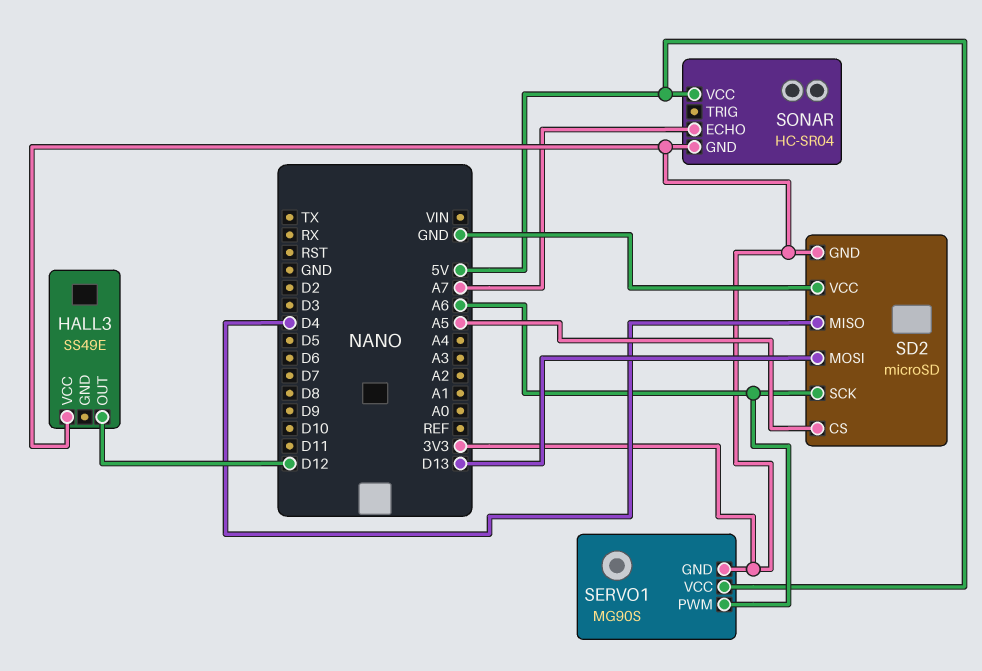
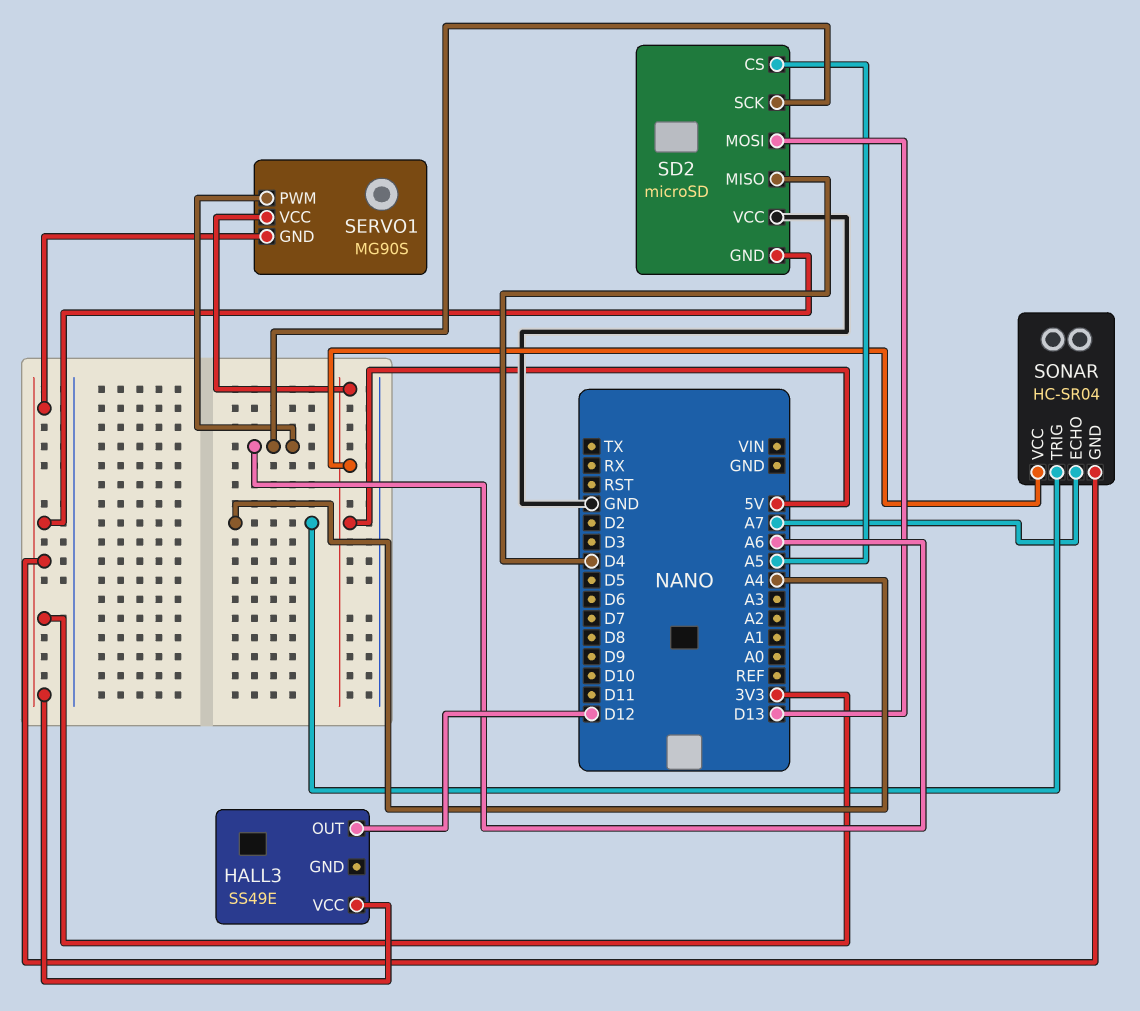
SONAR pin TRIG: none -> A4

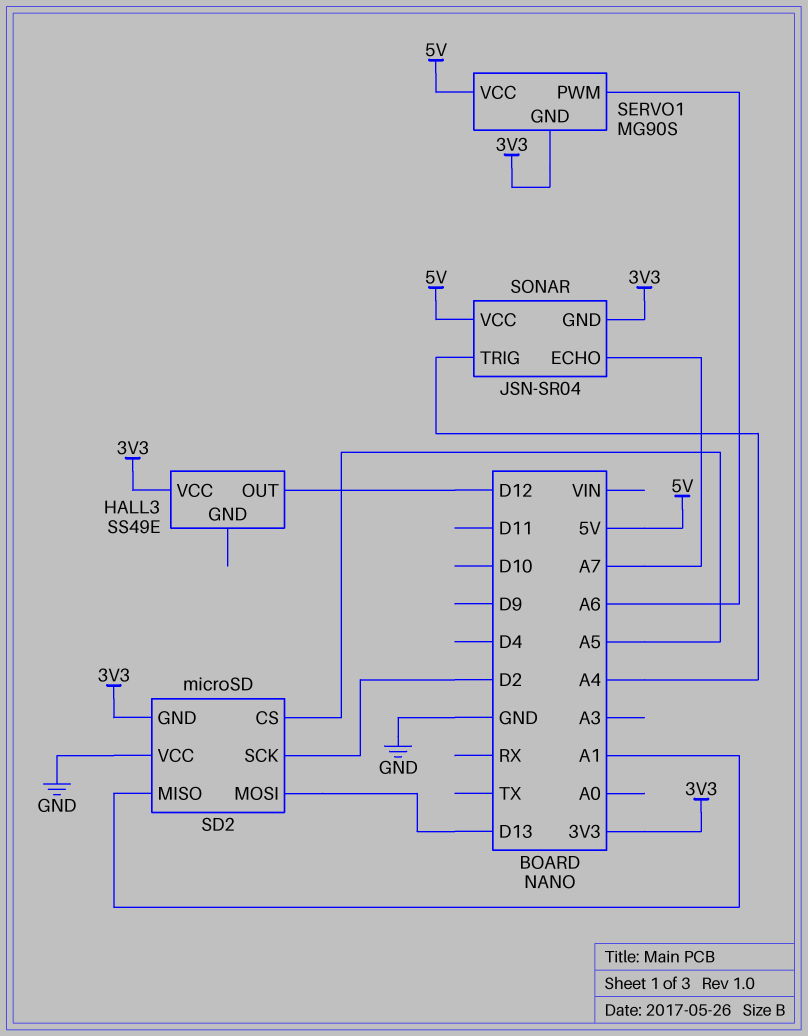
SD2 pin MISO: D4 -> A1
SD2 pin SCK: A6 -> D2
SONAR: HC-SR04 -> JSN-SR04

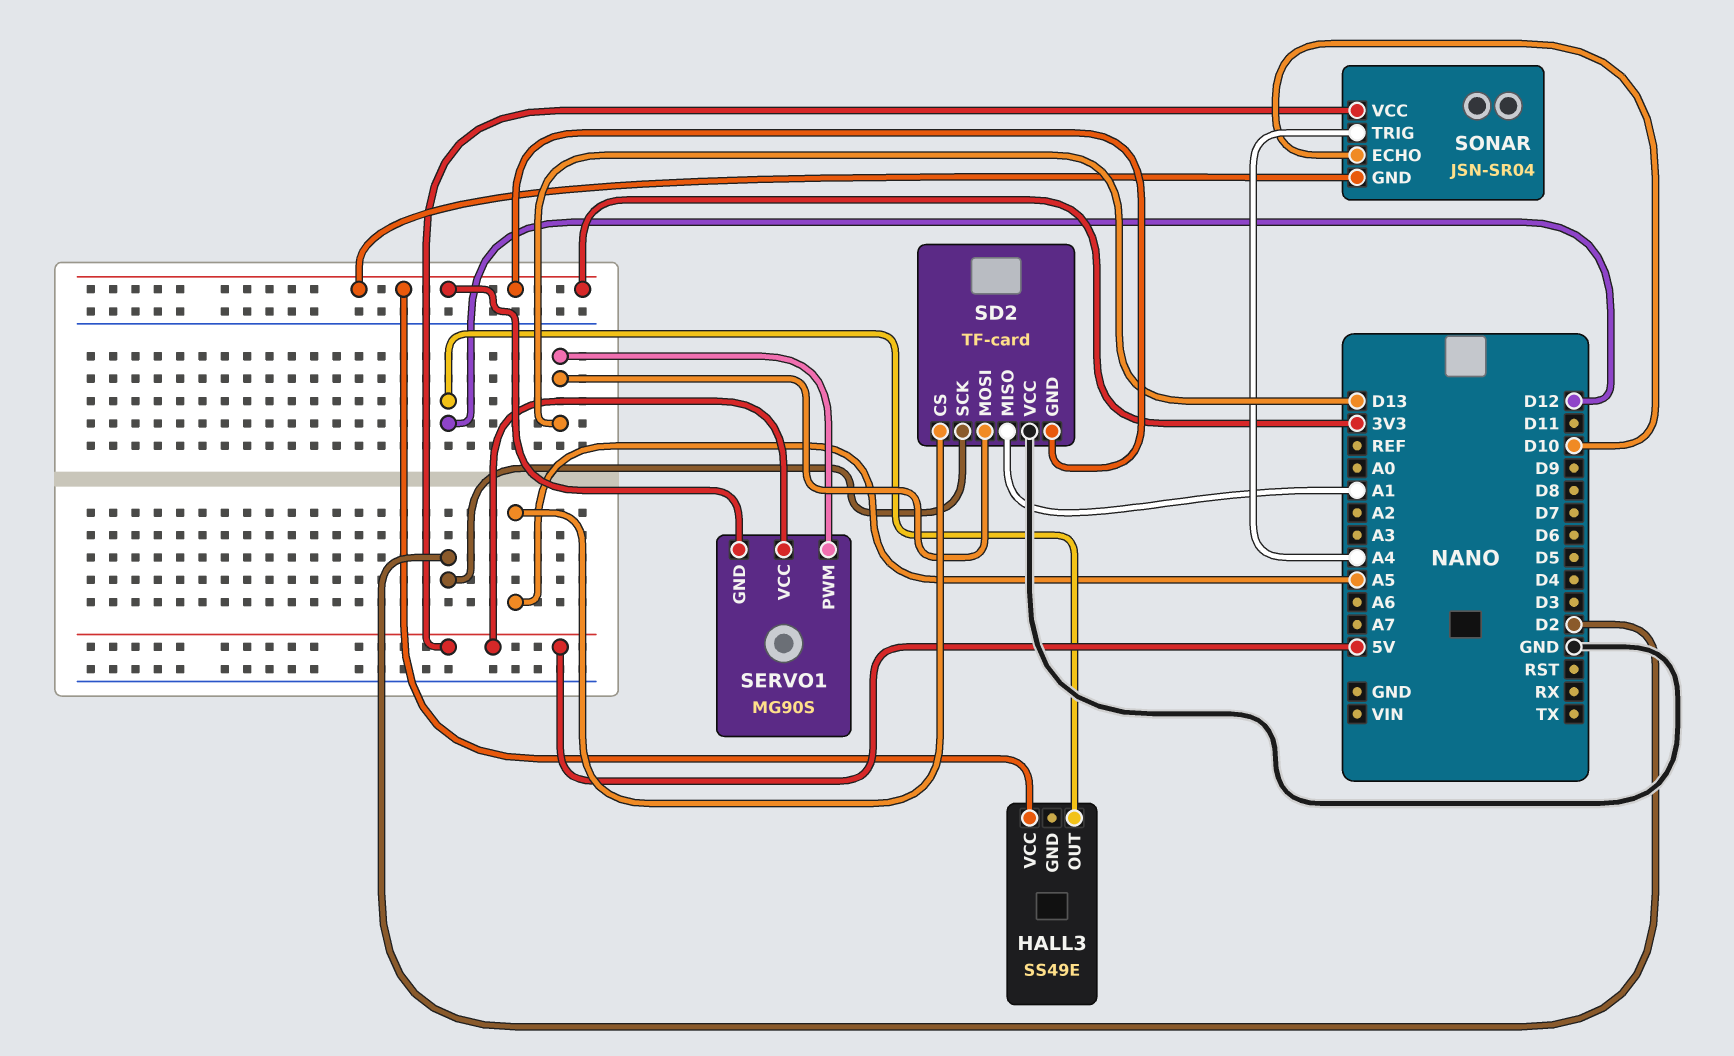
SD2: microSD -> TF-card
SERVO1 pin PWM: A6 -> D13
SONAR pin ECHO: A7 -> D10

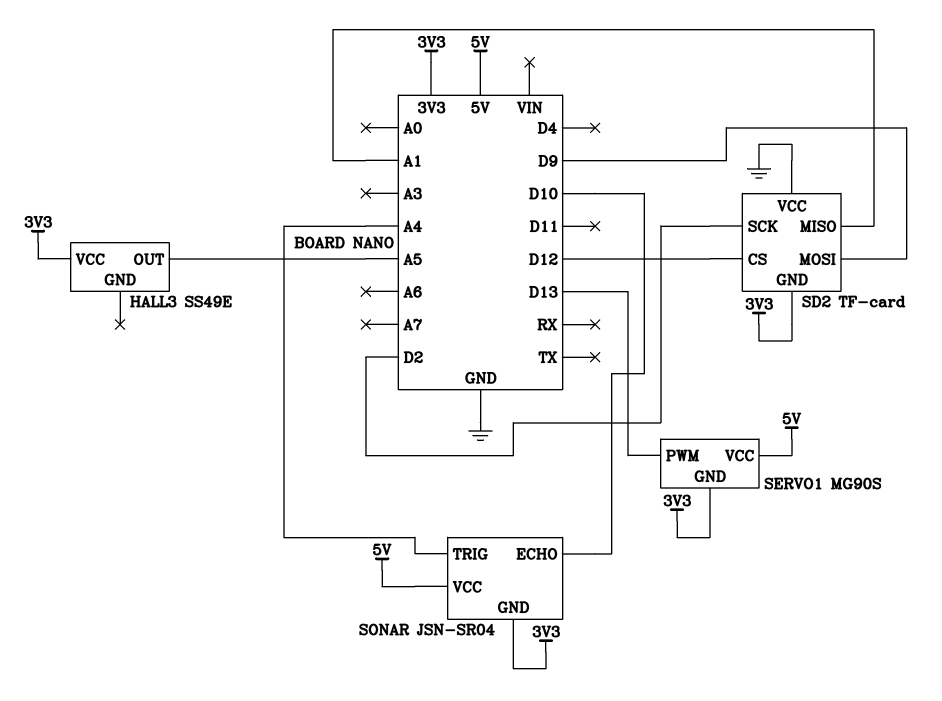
HALL3 pin OUT: D12 -> A5
SD2 pin CS: A5 -> D12
SD2 pin MOSI: D13 -> D9

